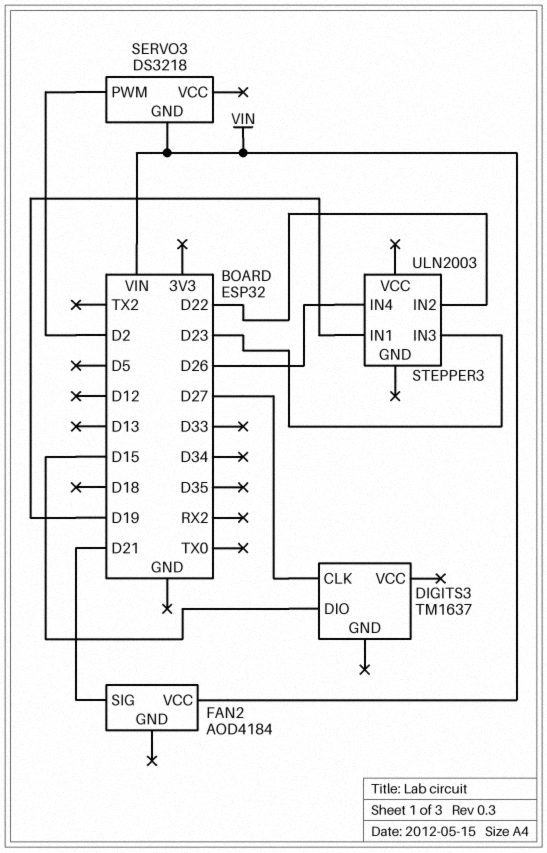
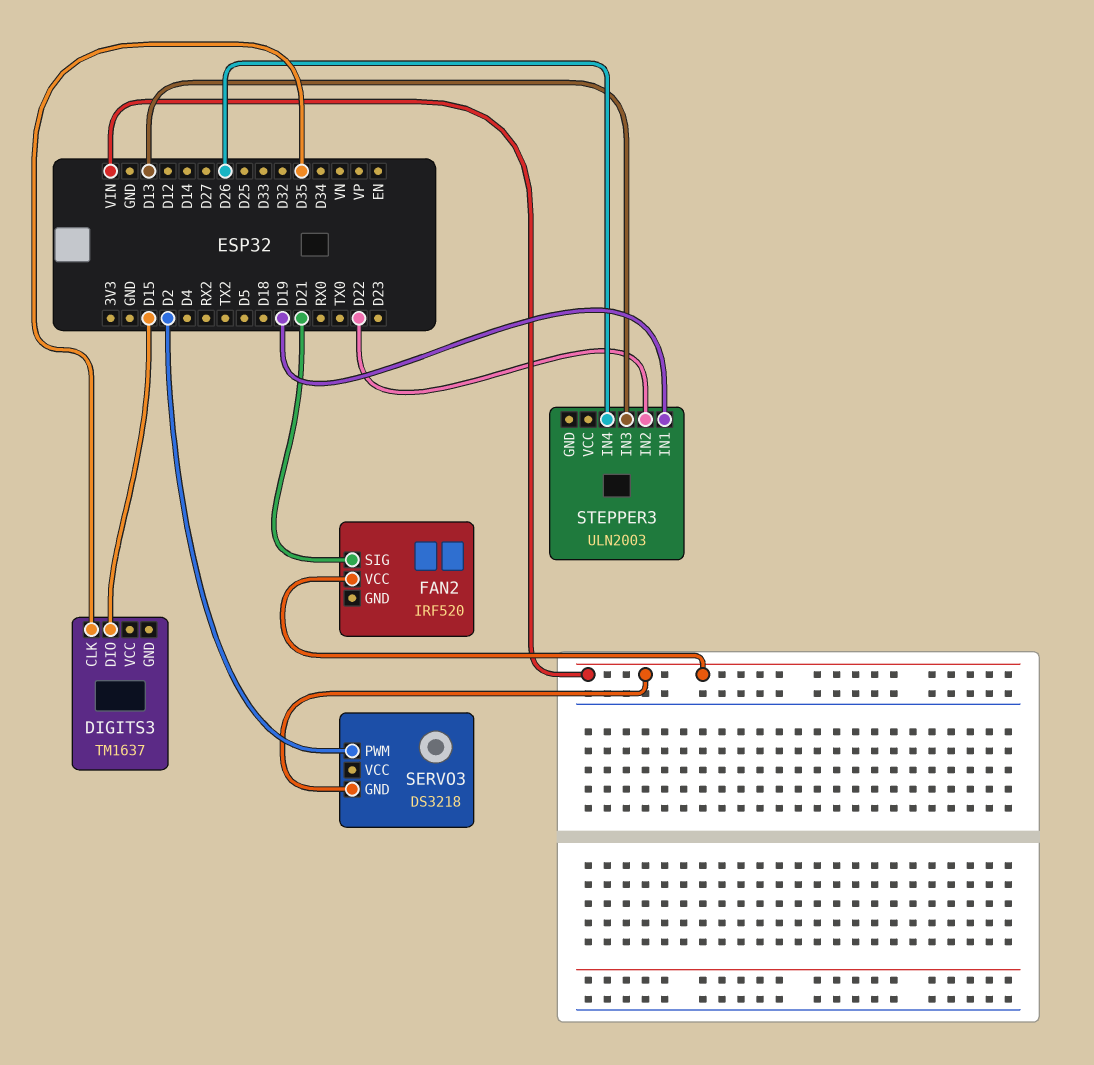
DIGITS3 pin CLK: D27 -> D35
FAN2: AOD4184 -> IRF520
STEPPER3 pin IN3: D23 -> D13

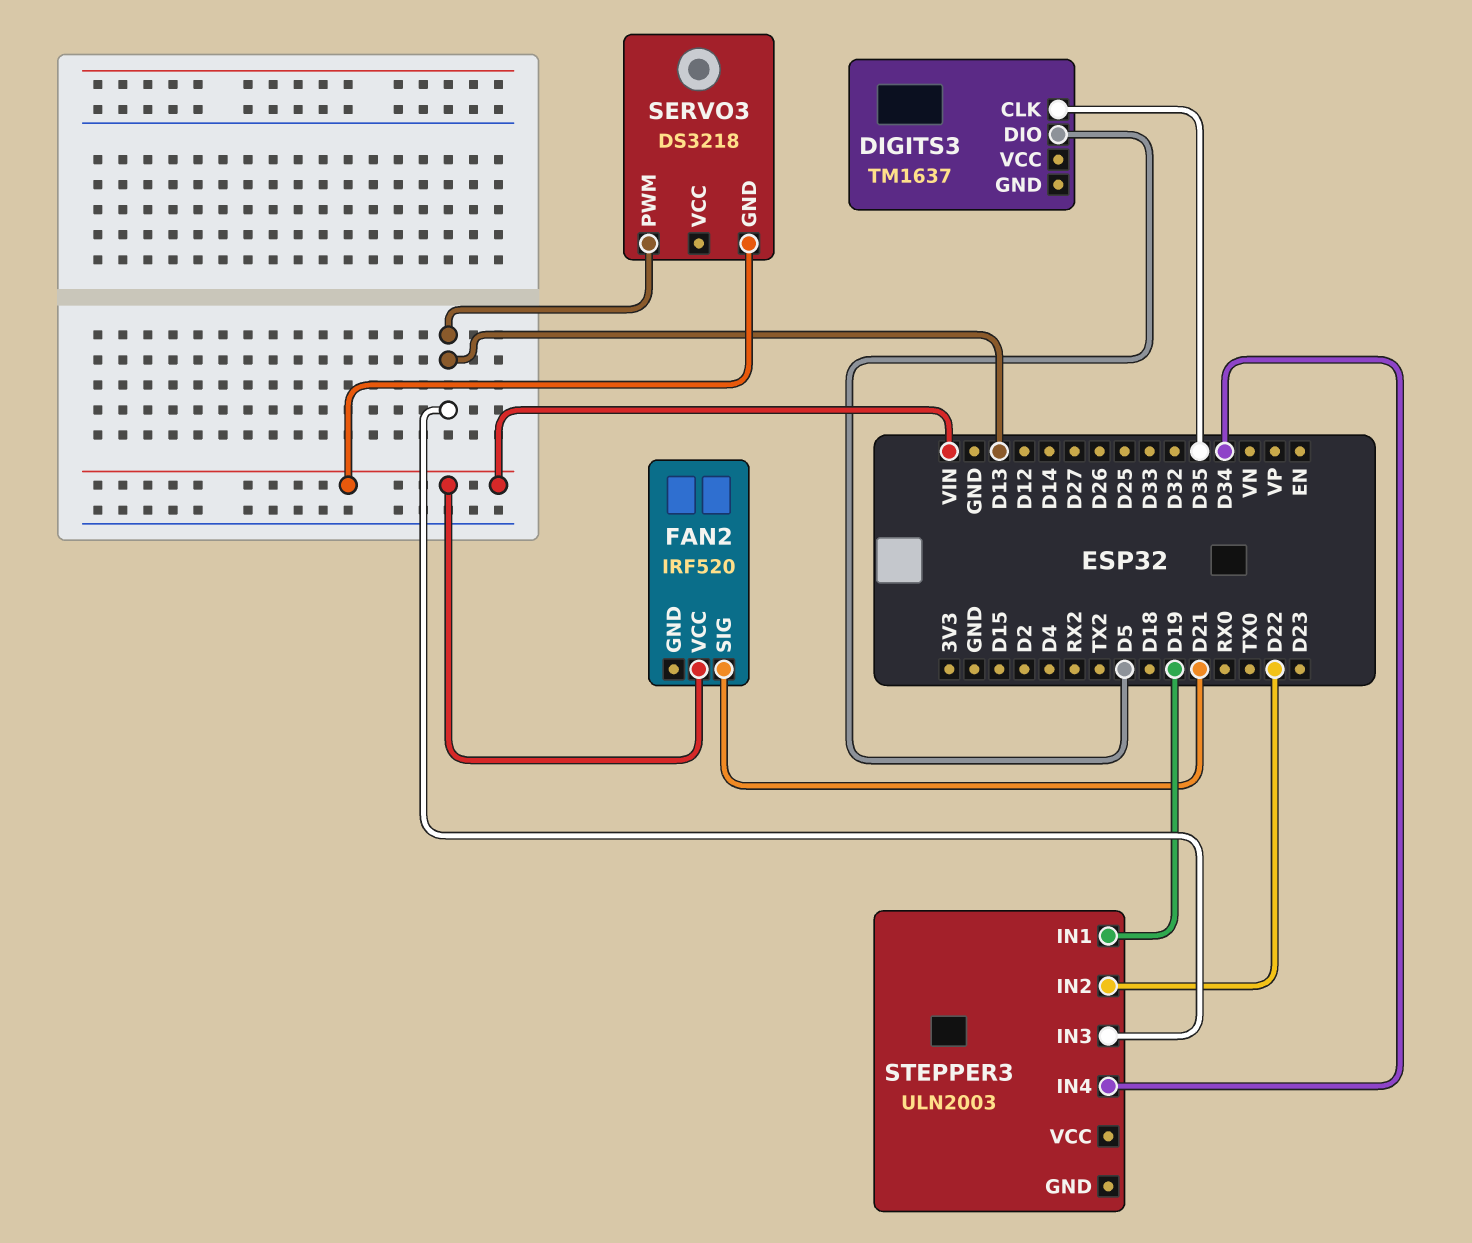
DIGITS3 pin DIO: D15 -> D5
SERVO3 pin PWM: D2 -> D13
STEPPER3 pin IN4: D26 -> D34

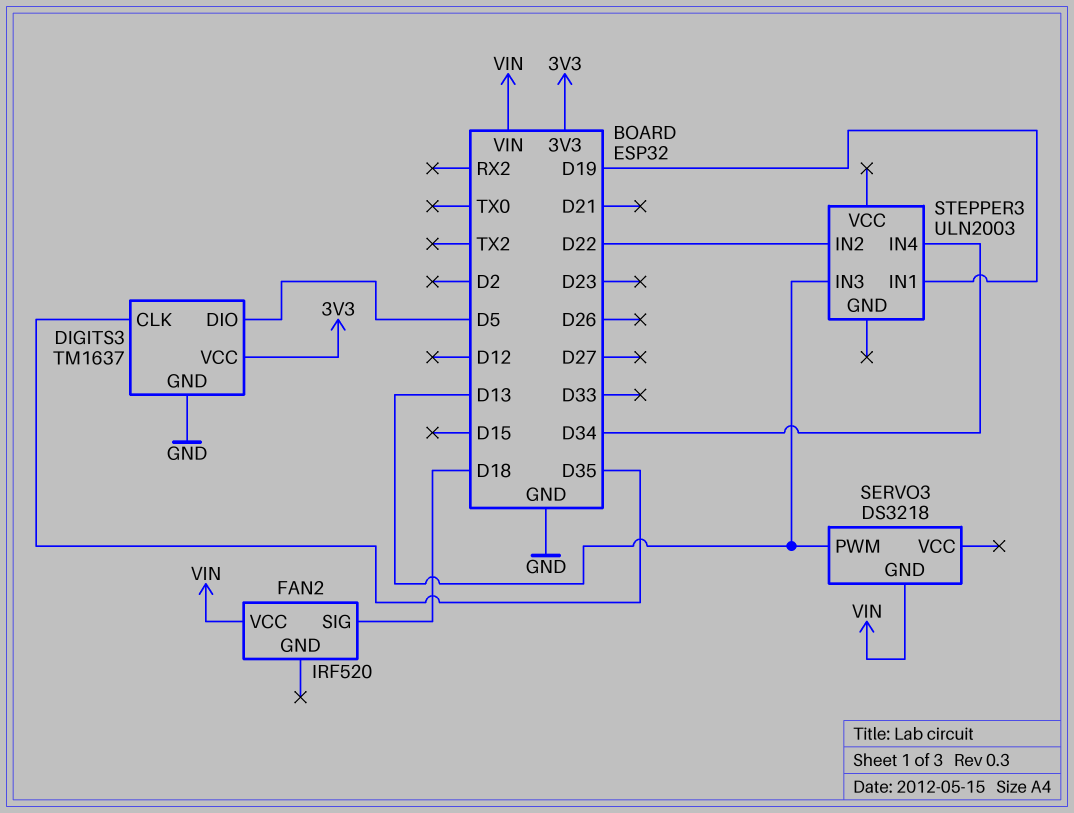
DIGITS3 pin GND: none -> GND
DIGITS3 pin VCC: none -> 3V3
FAN2 pin SIG: D21 -> D18

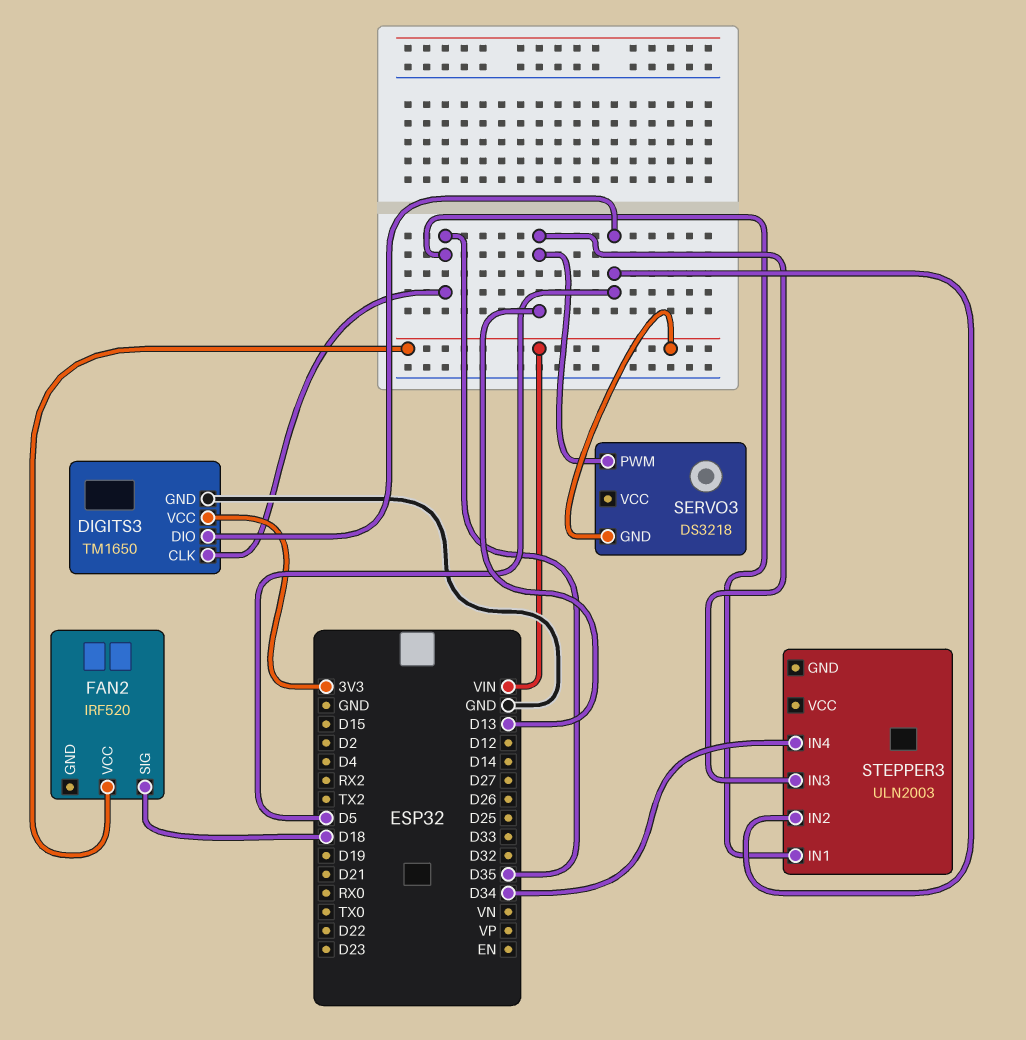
DIGITS3: TM1637 -> TM1650
STEPPER3 pin IN1: D19 -> D35
STEPPER3 pin IN2: D22 -> D5

